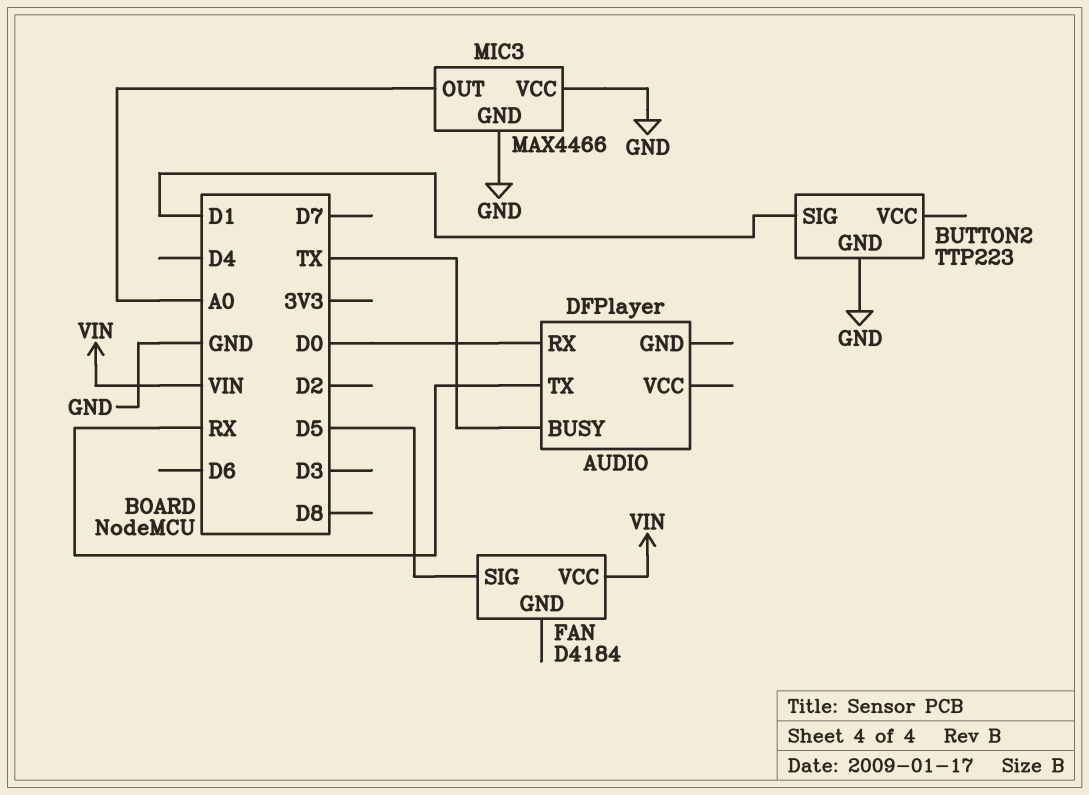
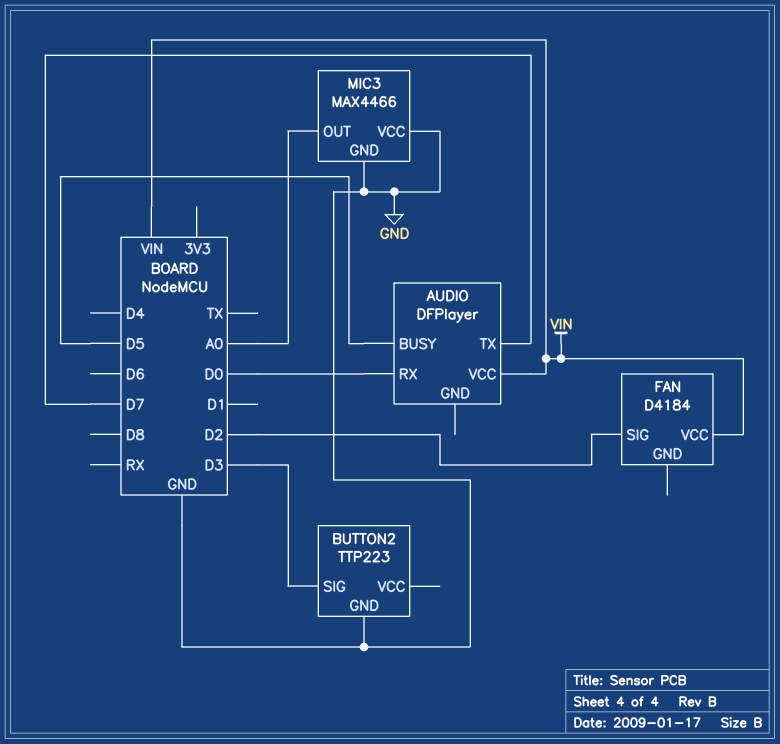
AUDIO pin BUSY: TX -> D5
AUDIO pin TX: RX -> D7
AUDIO pin VCC: none -> VIN
BUTTON2 pin SIG: D1 -> D3
FAN pin SIG: D5 -> D2

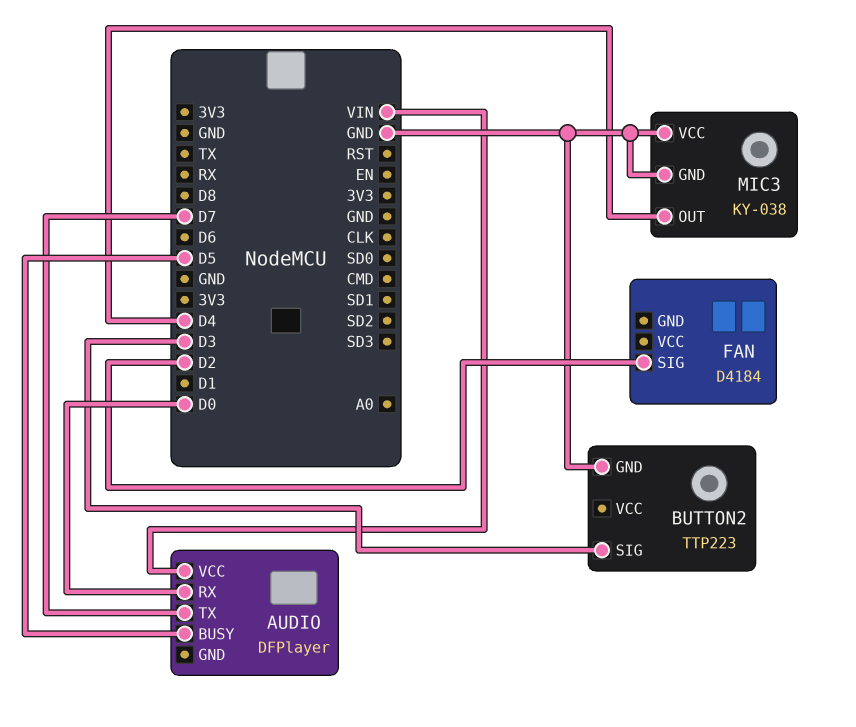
FAN pin VCC: VIN -> none
MIC3: MAX4466 -> KY-038
MIC3 pin OUT: A0 -> D4

